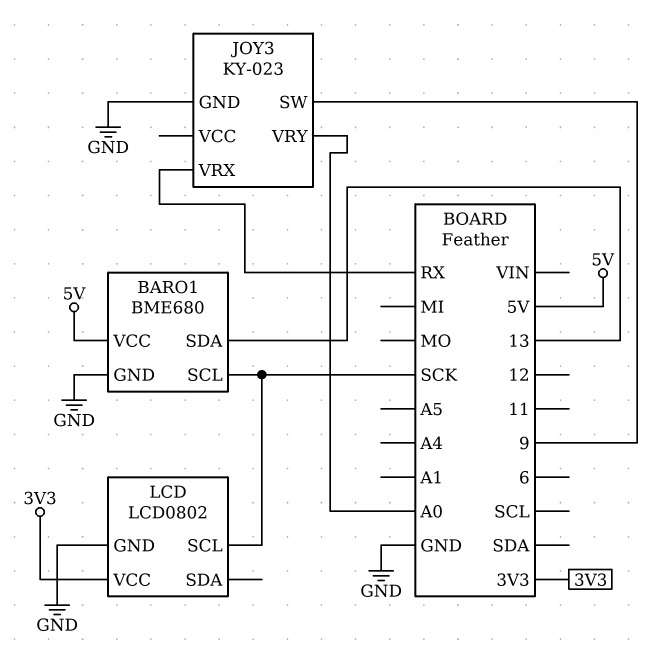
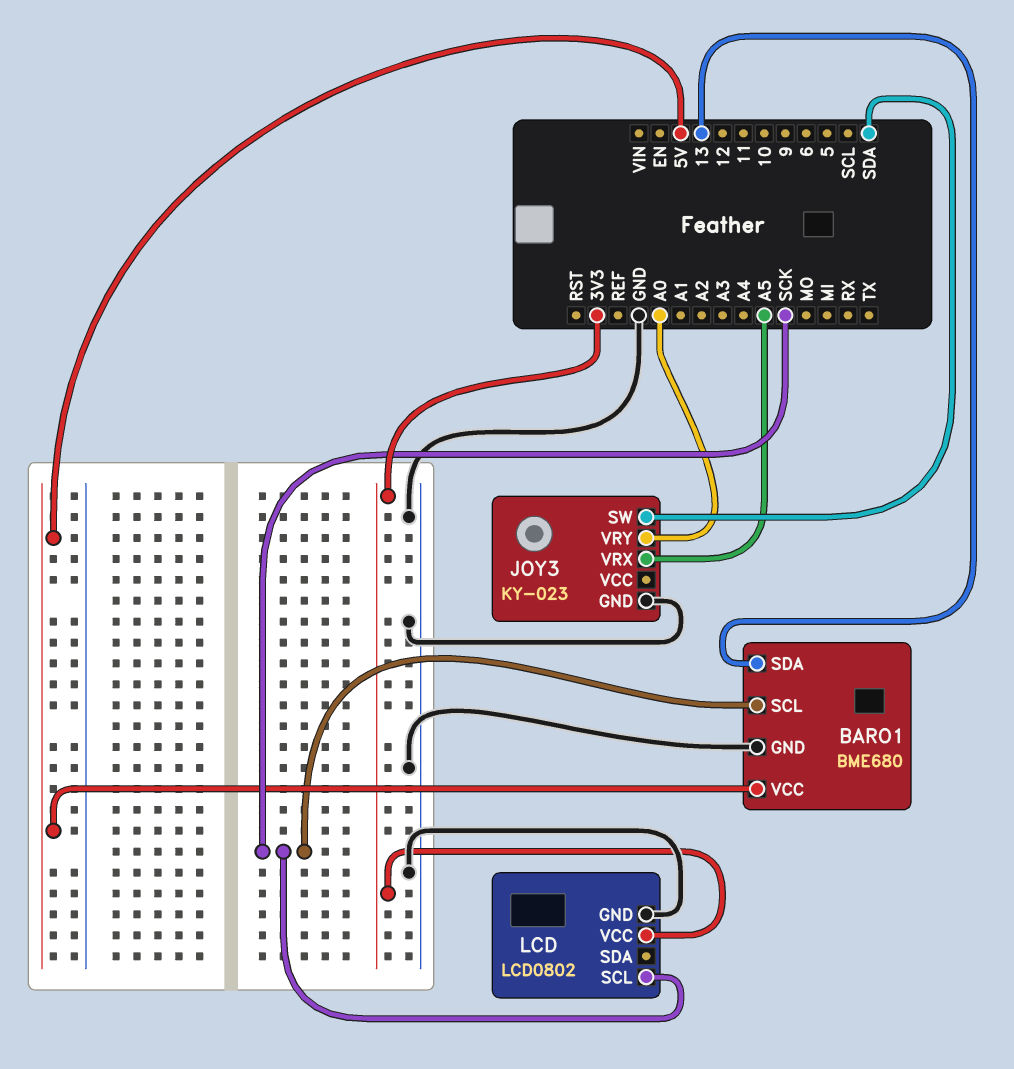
JOY3 pin SW: 9 -> SDA
JOY3 pin VRX: RX -> A5

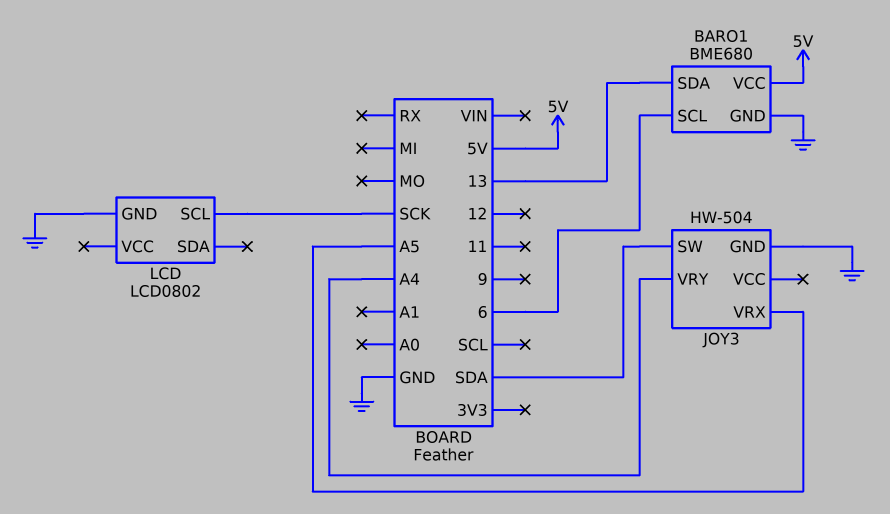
BARO1 pin SCL: SCK -> 6
JOY3: KY-023 -> HW-504
JOY3 pin VRY: A0 -> A4
LCD pin VCC: 3V3 -> none

